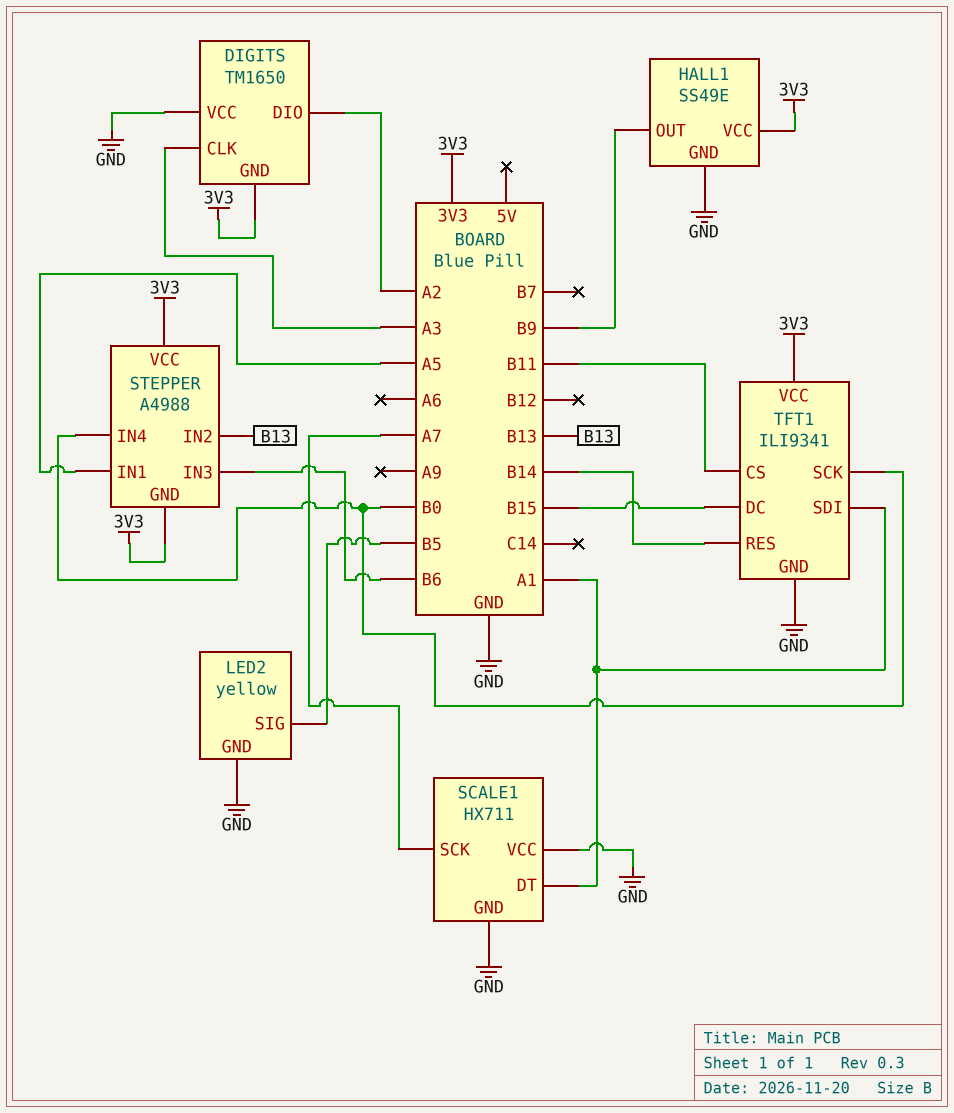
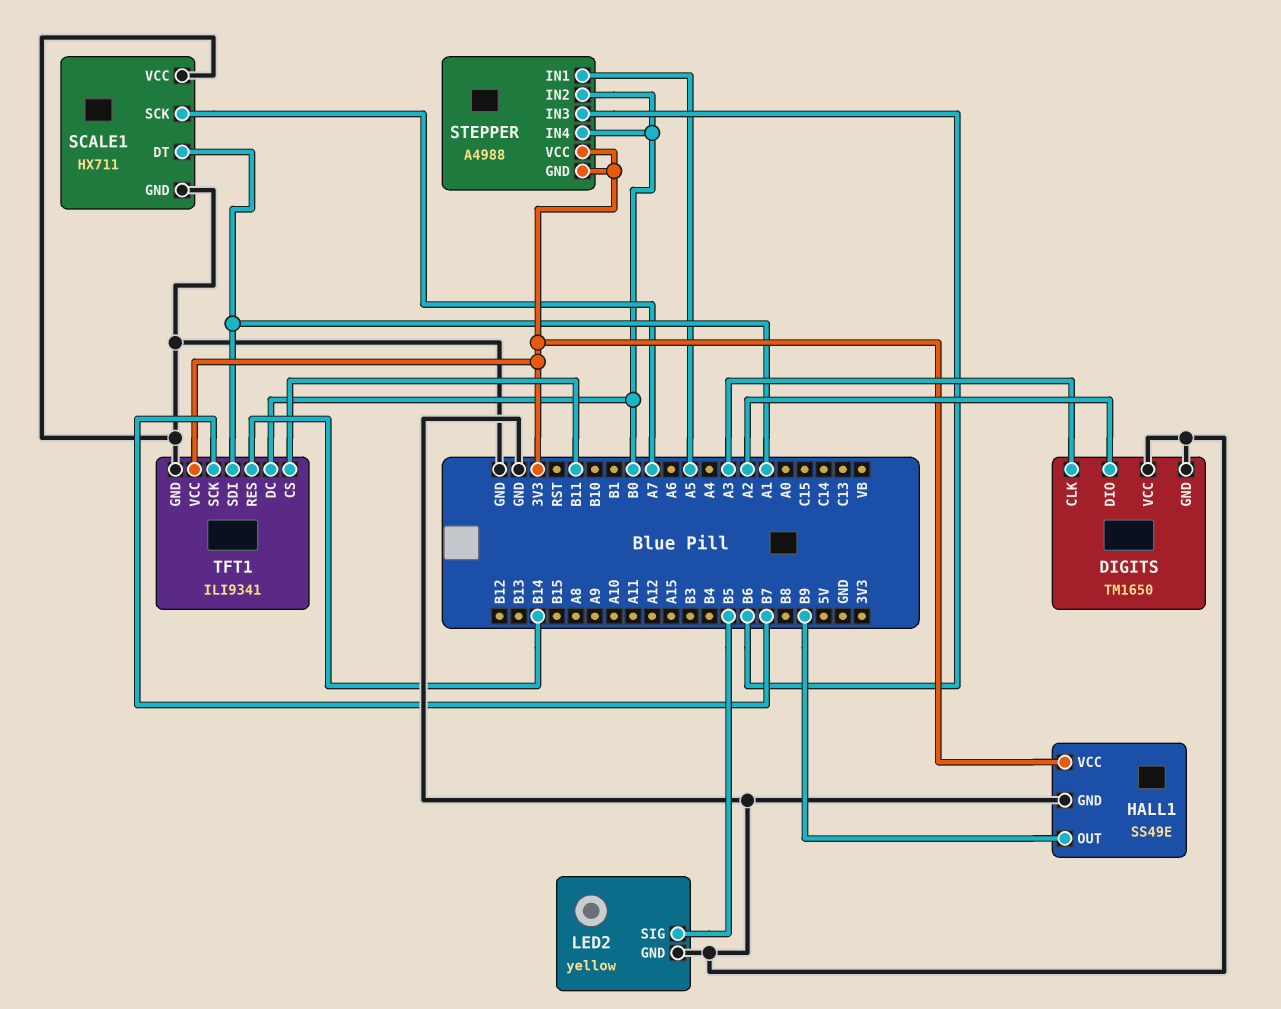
DIGITS pin GND: 3V3 -> GND
STEPPER pin IN2: B13 -> B0
TFT1 pin DC: B15 -> B0
TFT1 pin SCK: B0 -> B7

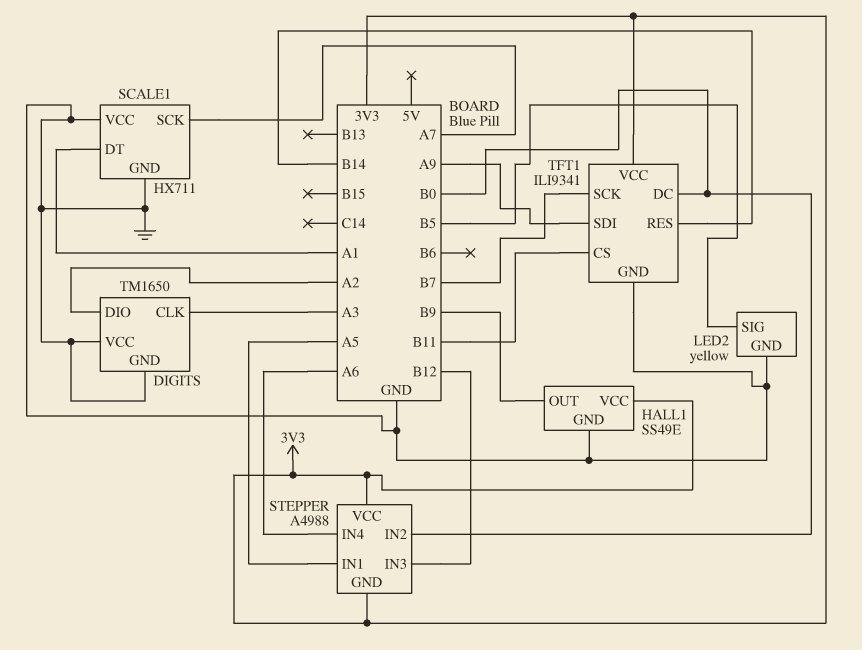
STEPPER pin IN3: B6 -> B12
STEPPER pin IN4: B0 -> A6
TFT1 pin SDI: A1 -> A9

